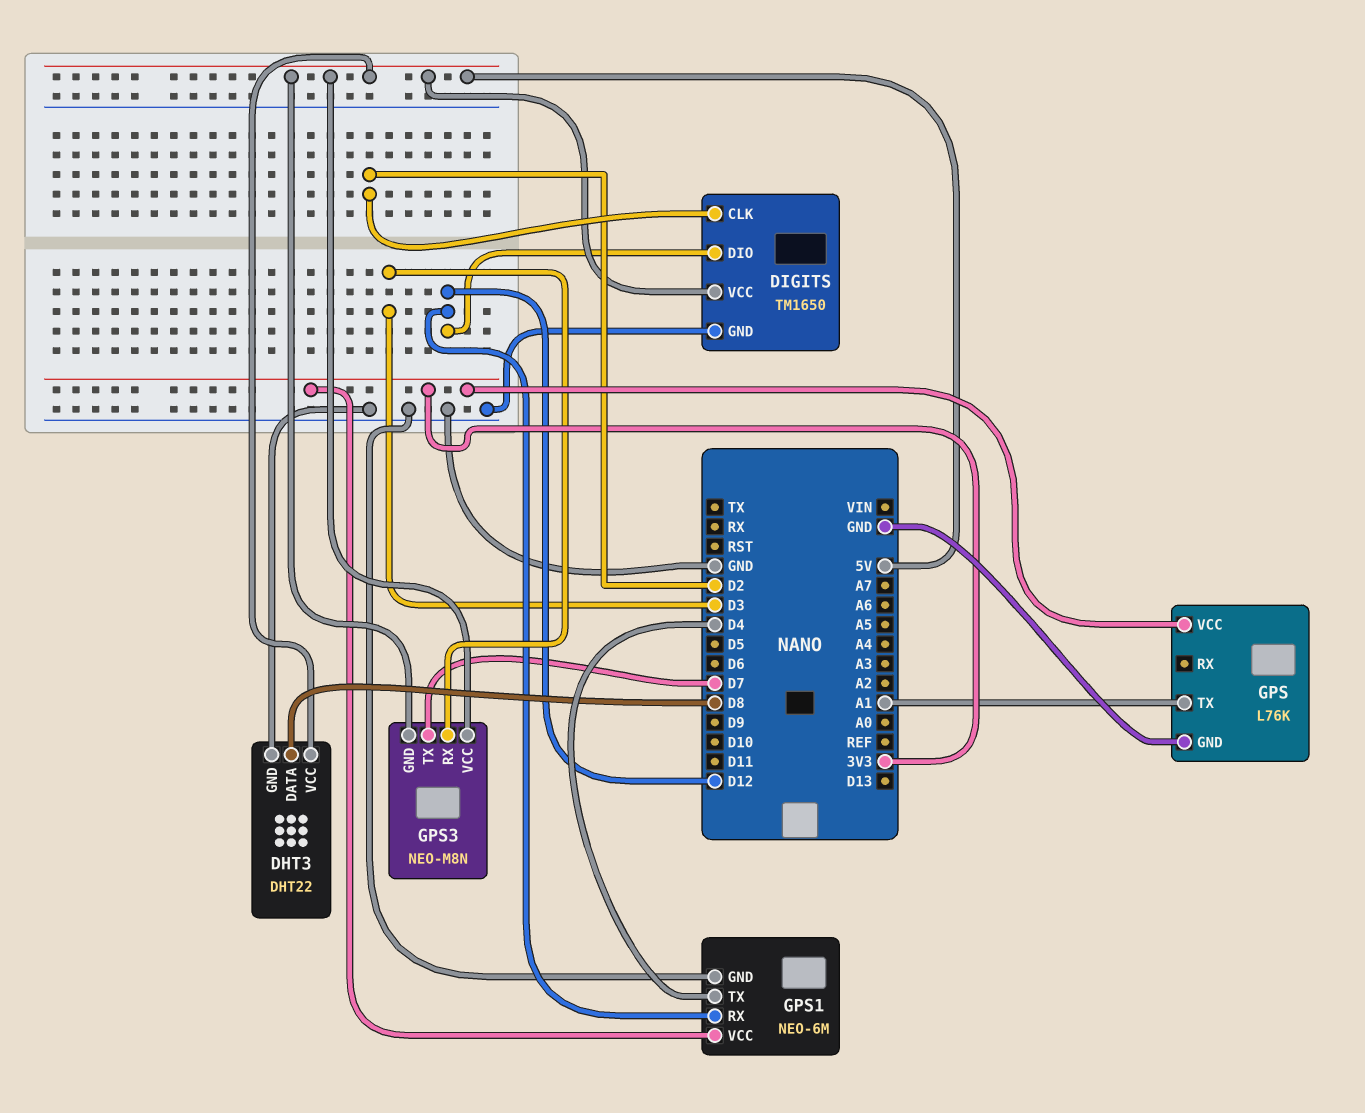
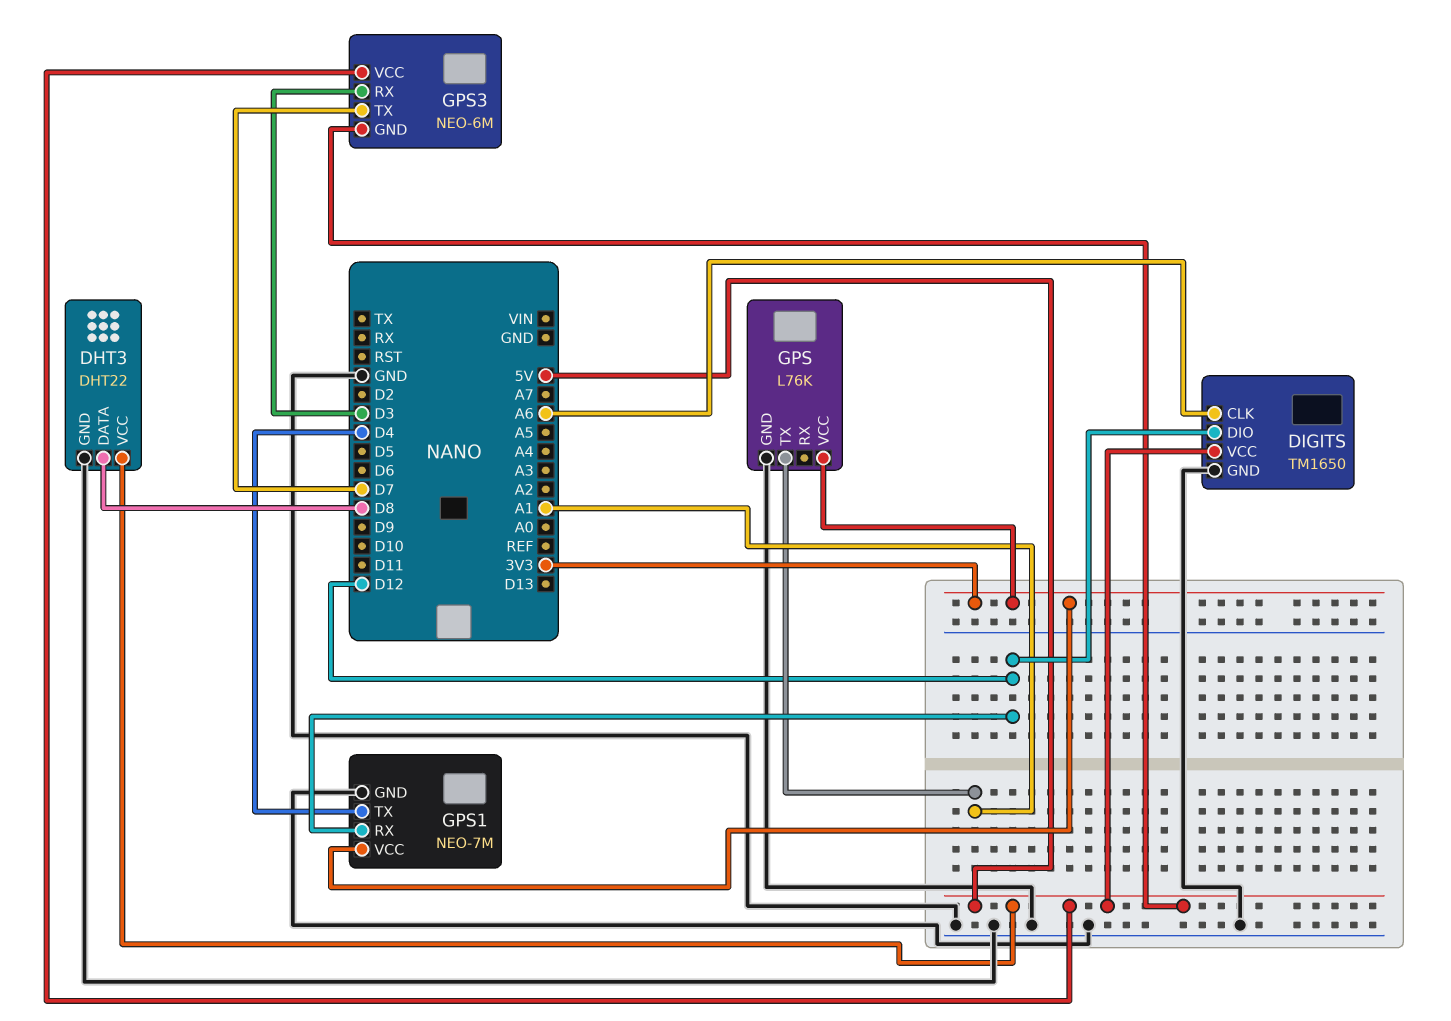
DIGITS pin CLK: D2 -> A6
GPS1: NEO-6M -> NEO-7M
GPS3: NEO-M8N -> NEO-6M

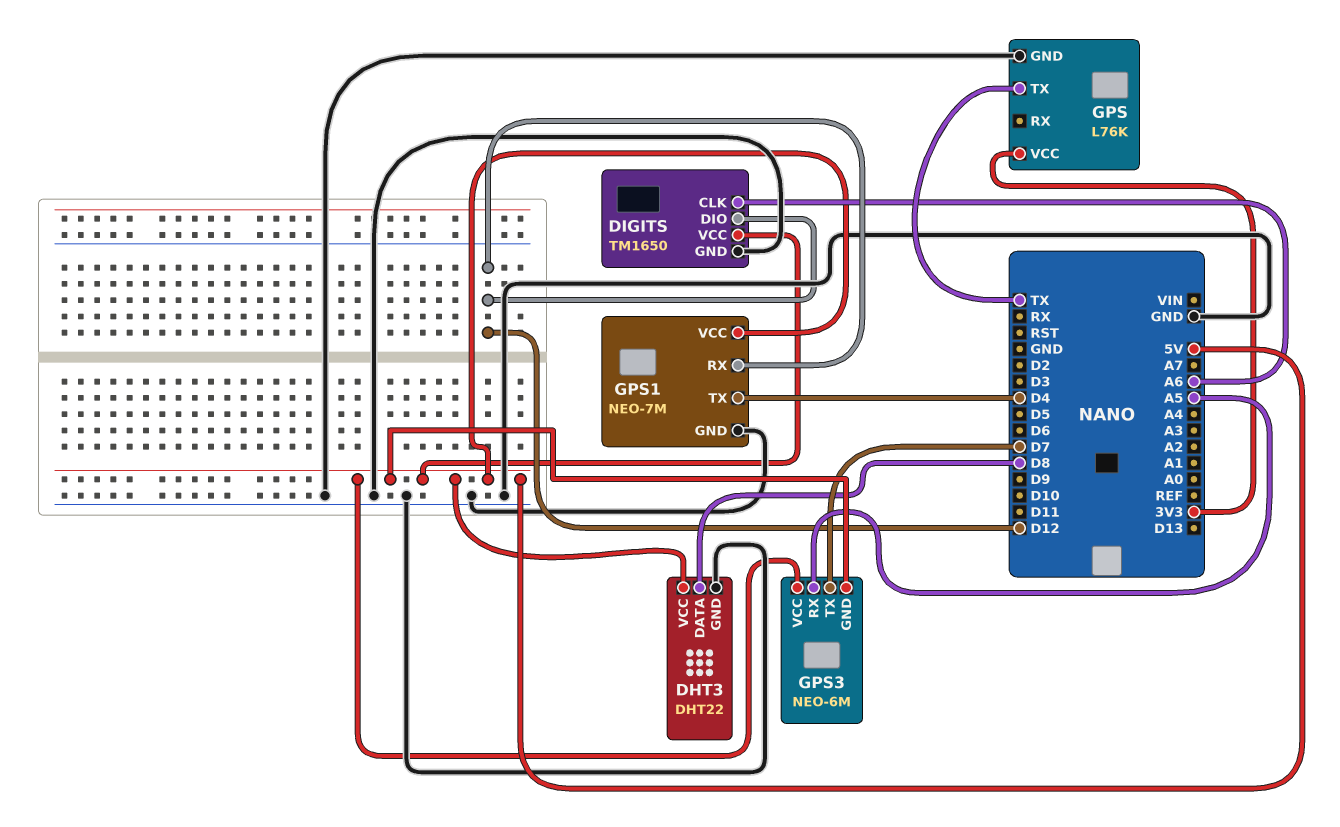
GPS pin TX: A1 -> TX
GPS1 pin VCC: 3V3 -> 5V
GPS3 pin RX: D3 -> A5

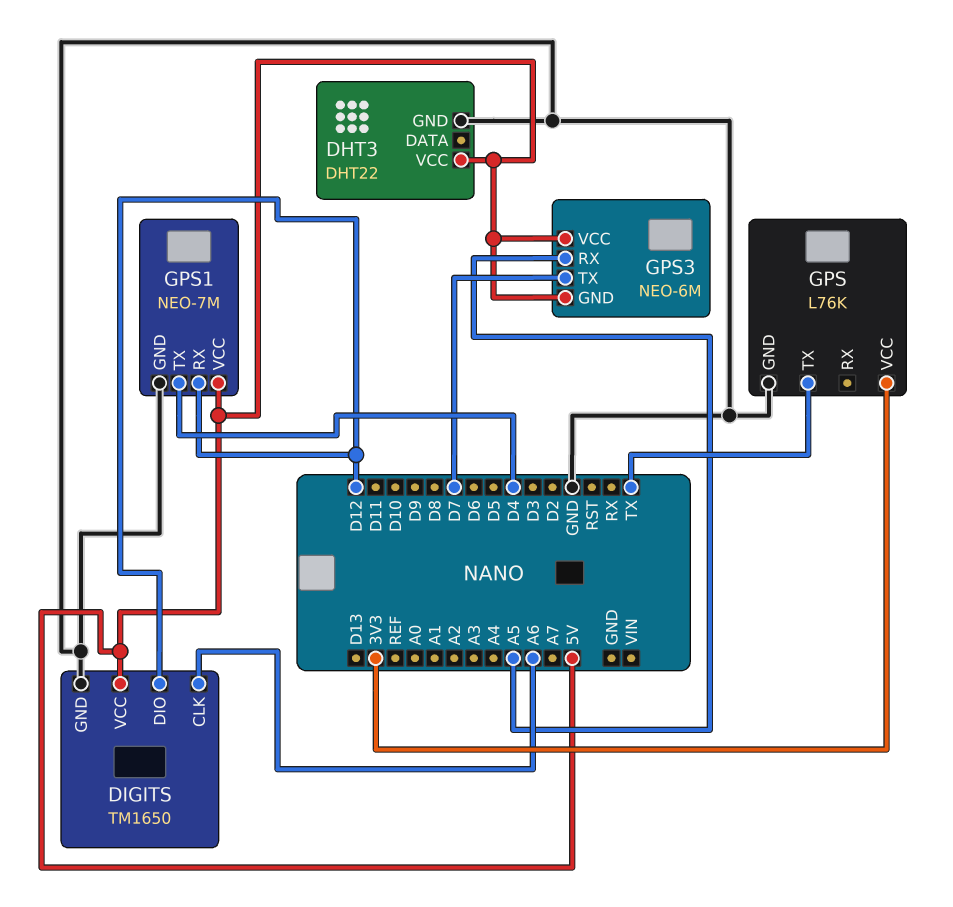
DHT3 pin DATA: D8 -> none

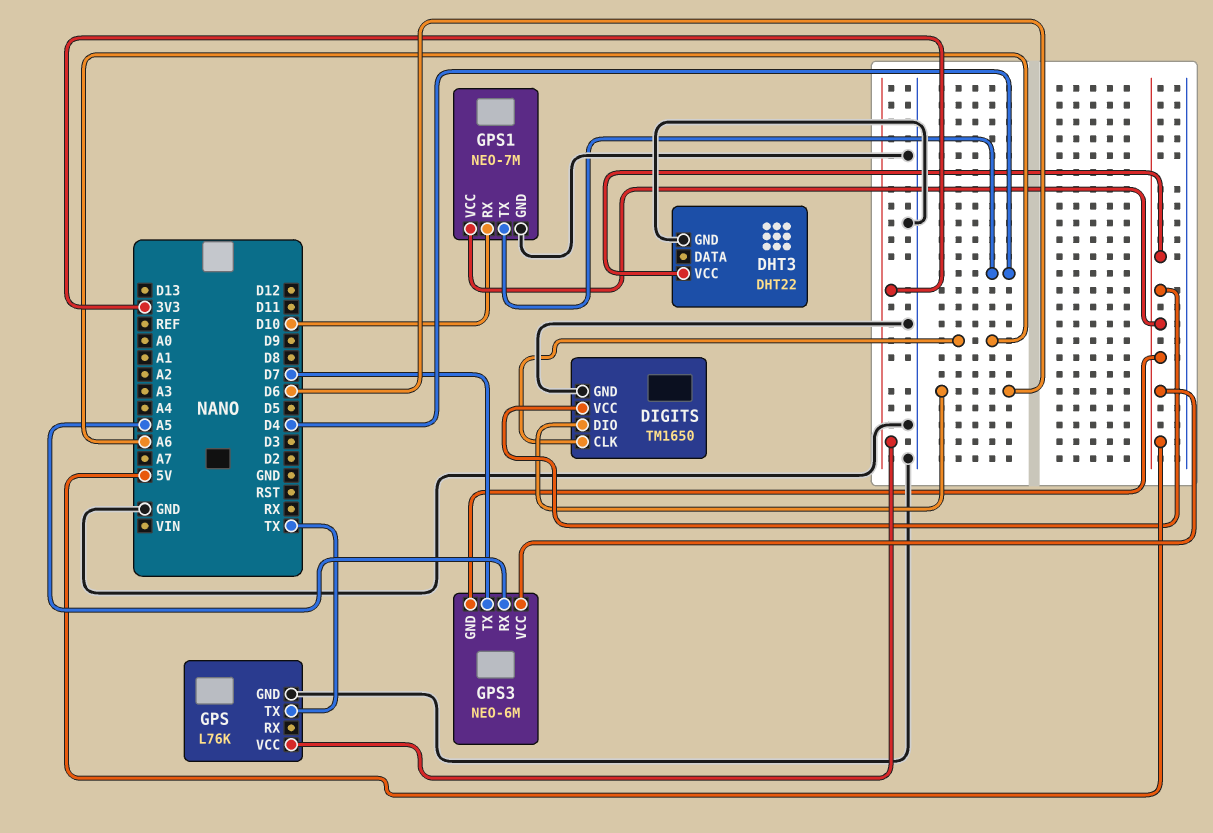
DIGITS pin DIO: D12 -> D6
GPS1 pin RX: D12 -> D10

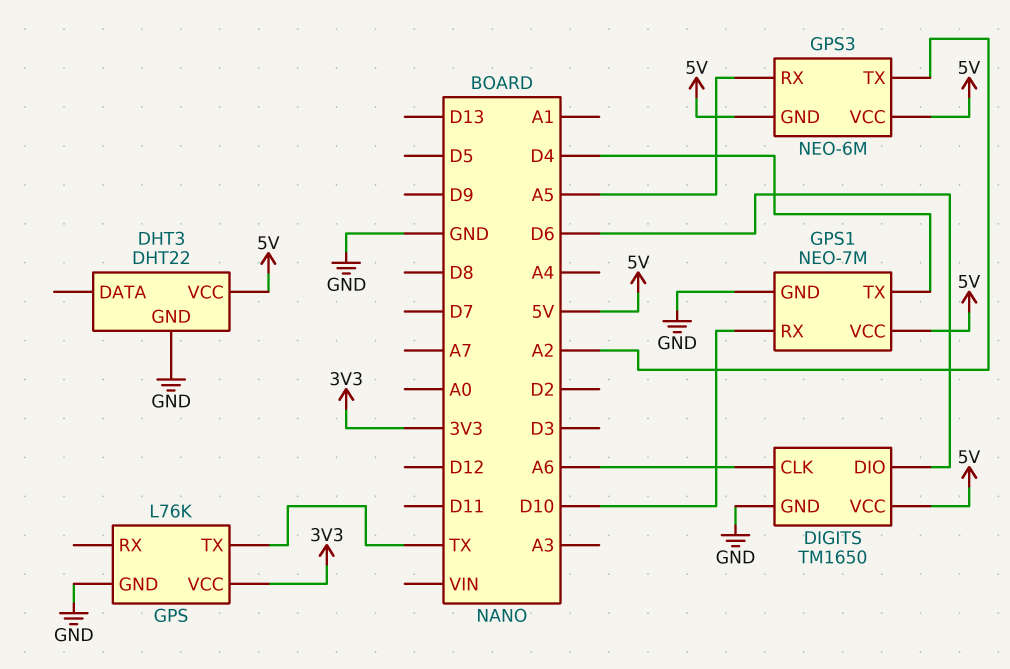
GPS3 pin TX: D7 -> A2

